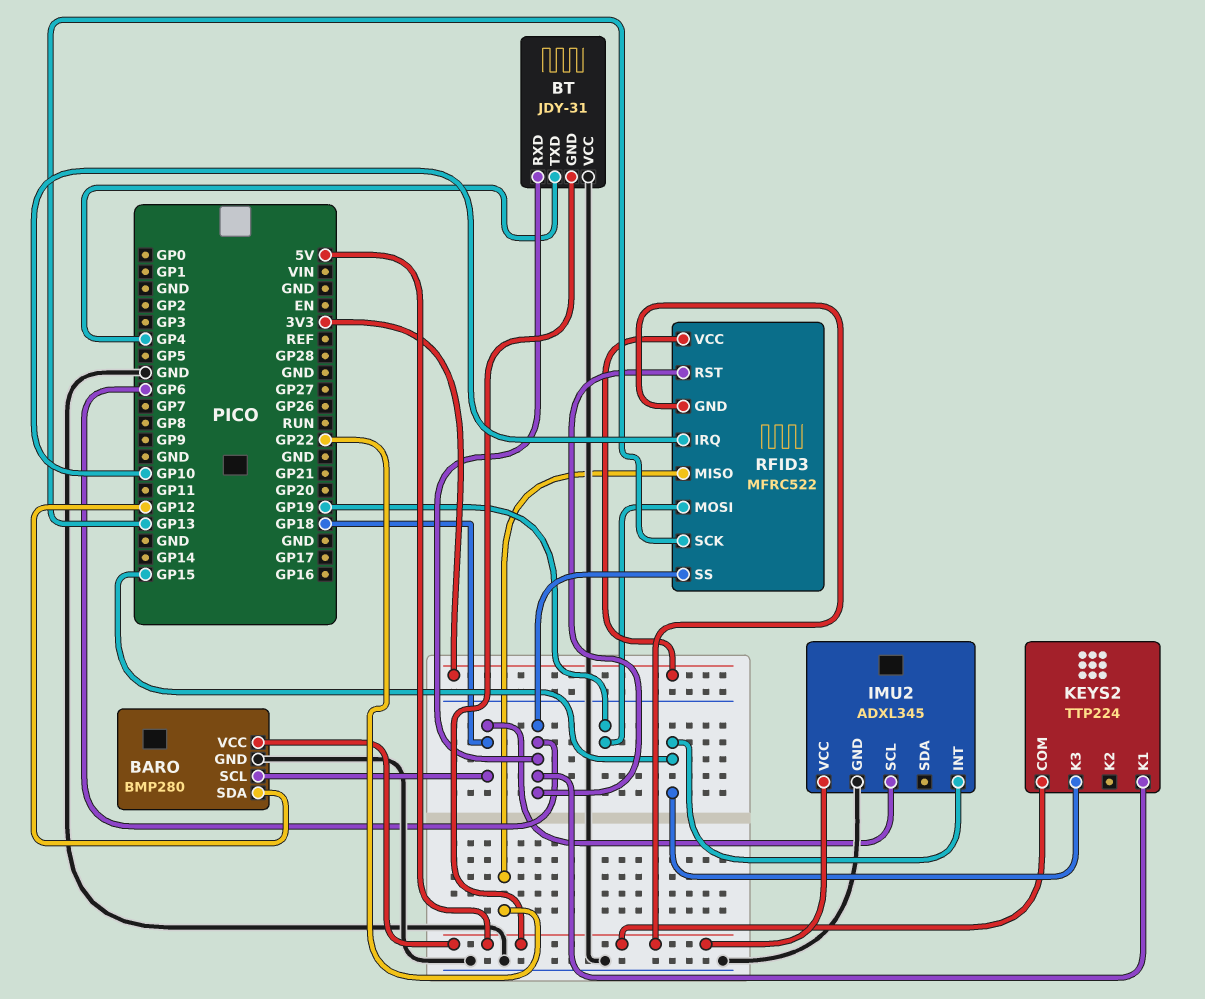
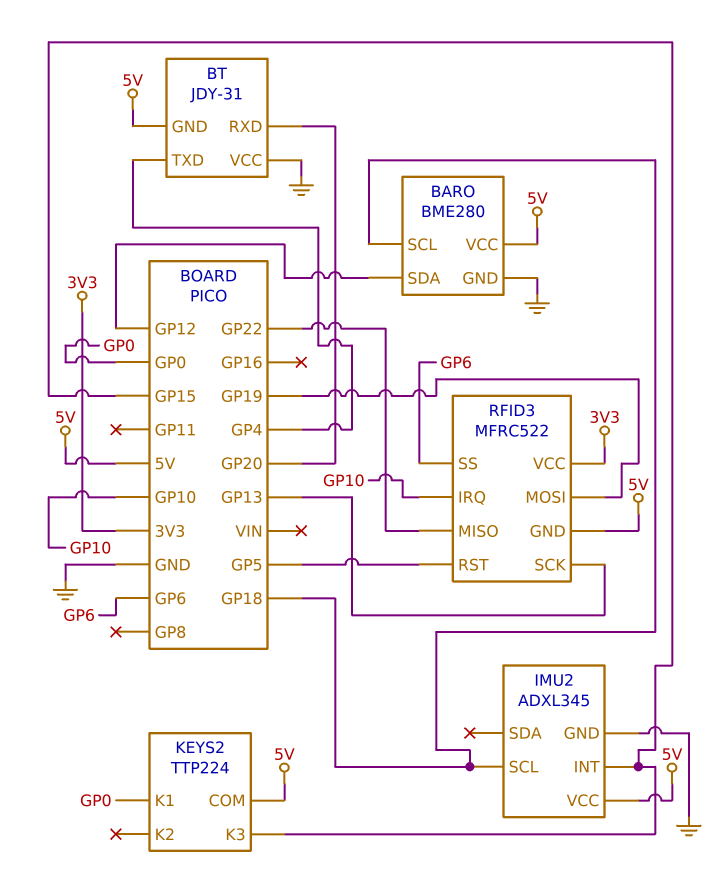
BARO: BMP280 -> BME280
BT pin RXD: GP6 -> GP20
KEYS2 pin K1: GP6 -> GP0
RFID3 pin RST: GP6 -> GP5

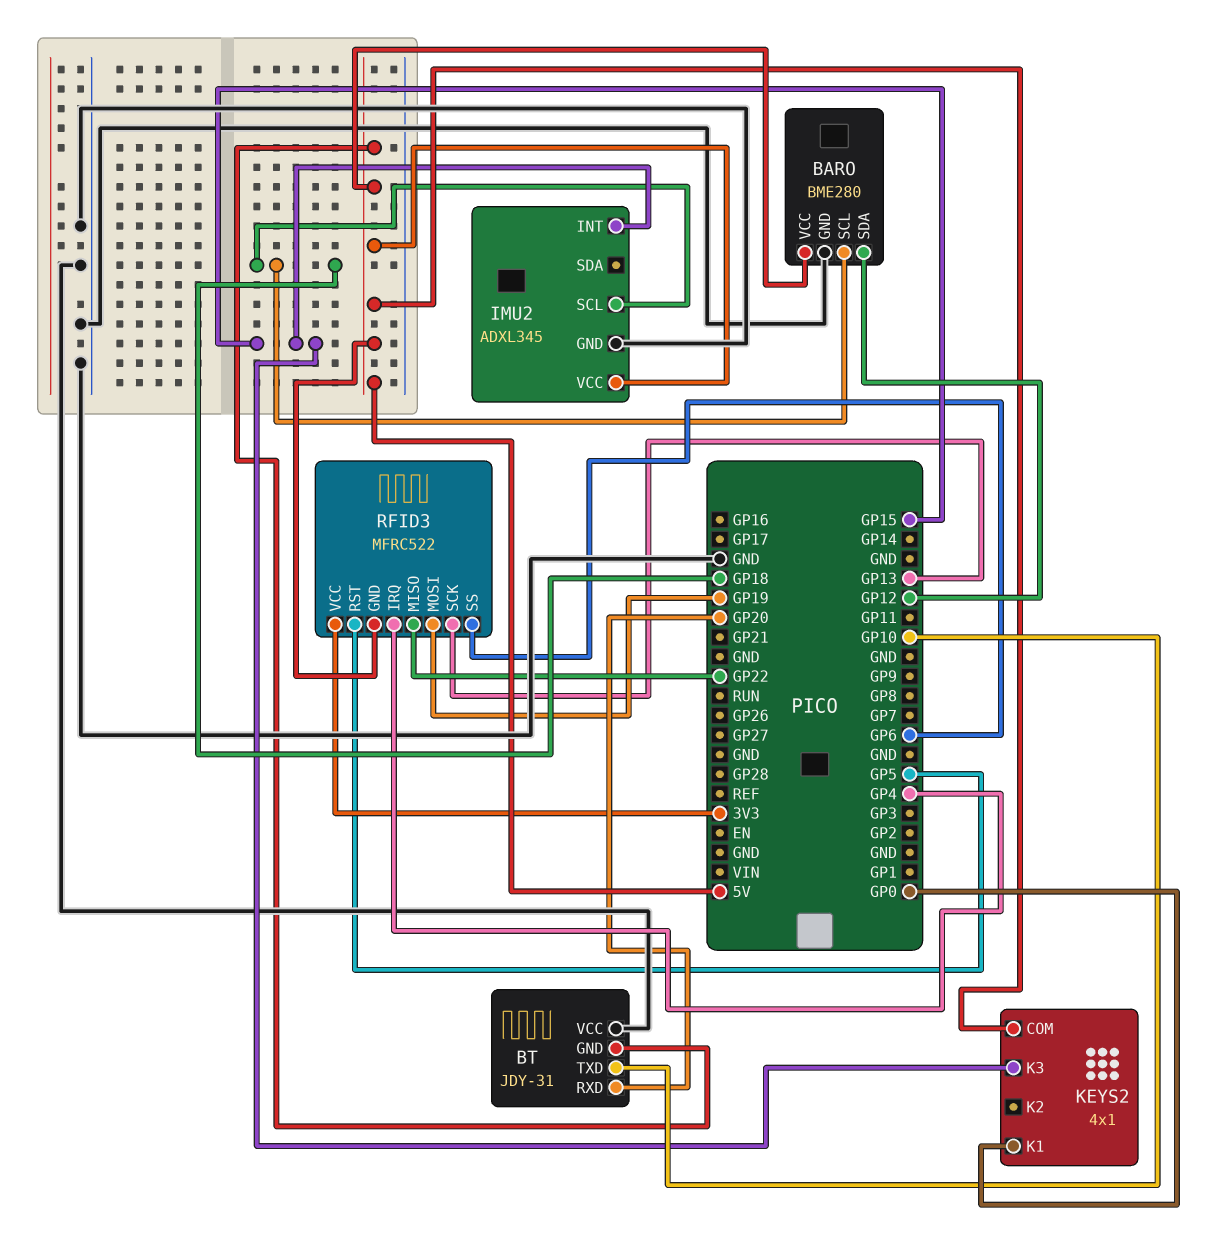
BT pin TXD: GP4 -> GP10
KEYS2: TTP224 -> 4x1
RFID3 pin IRQ: GP10 -> GP4

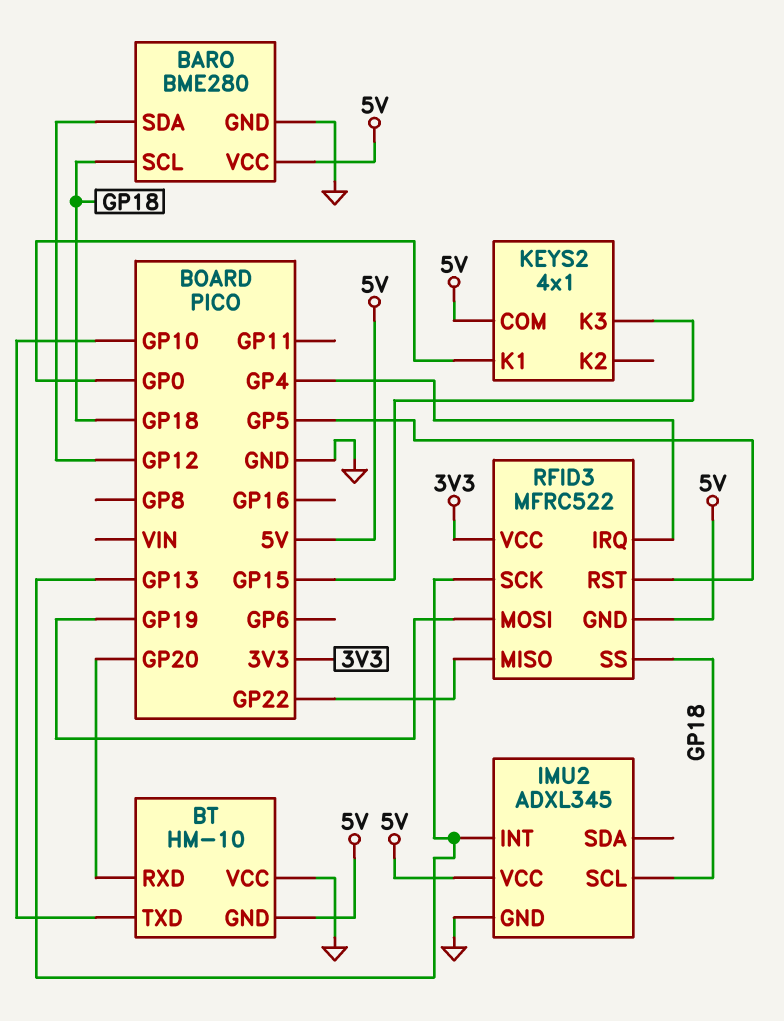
BT: JDY-31 -> HM-10
IMU2 pin INT: GP15 -> GP13
RFID3 pin SS: GP6 -> GP18

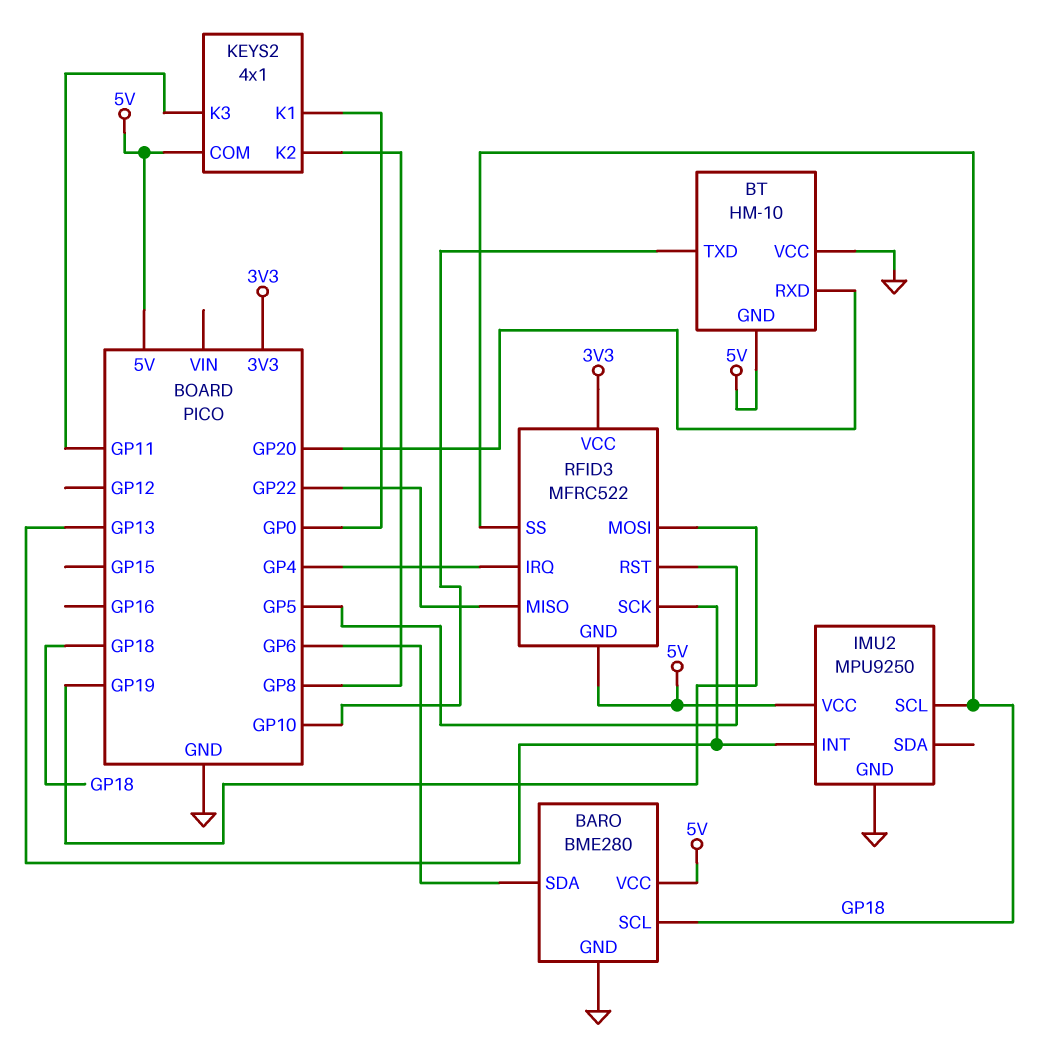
BARO pin SDA: GP12 -> GP6
IMU2: ADXL345 -> MPU9250
KEYS2 pin K2: none -> GP8
KEYS2 pin K3: GP15 -> GP11

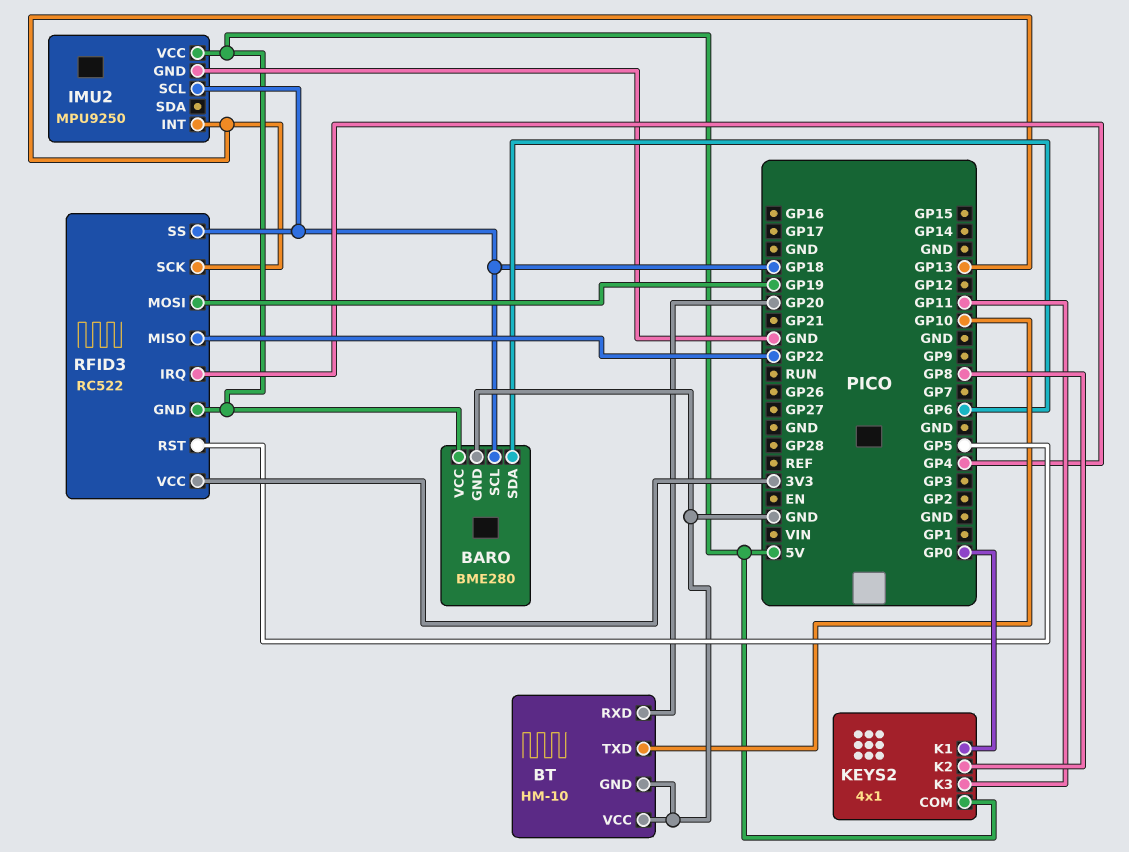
BT pin GND: 5V -> GND
RFID3: MFRC522 -> RC522

